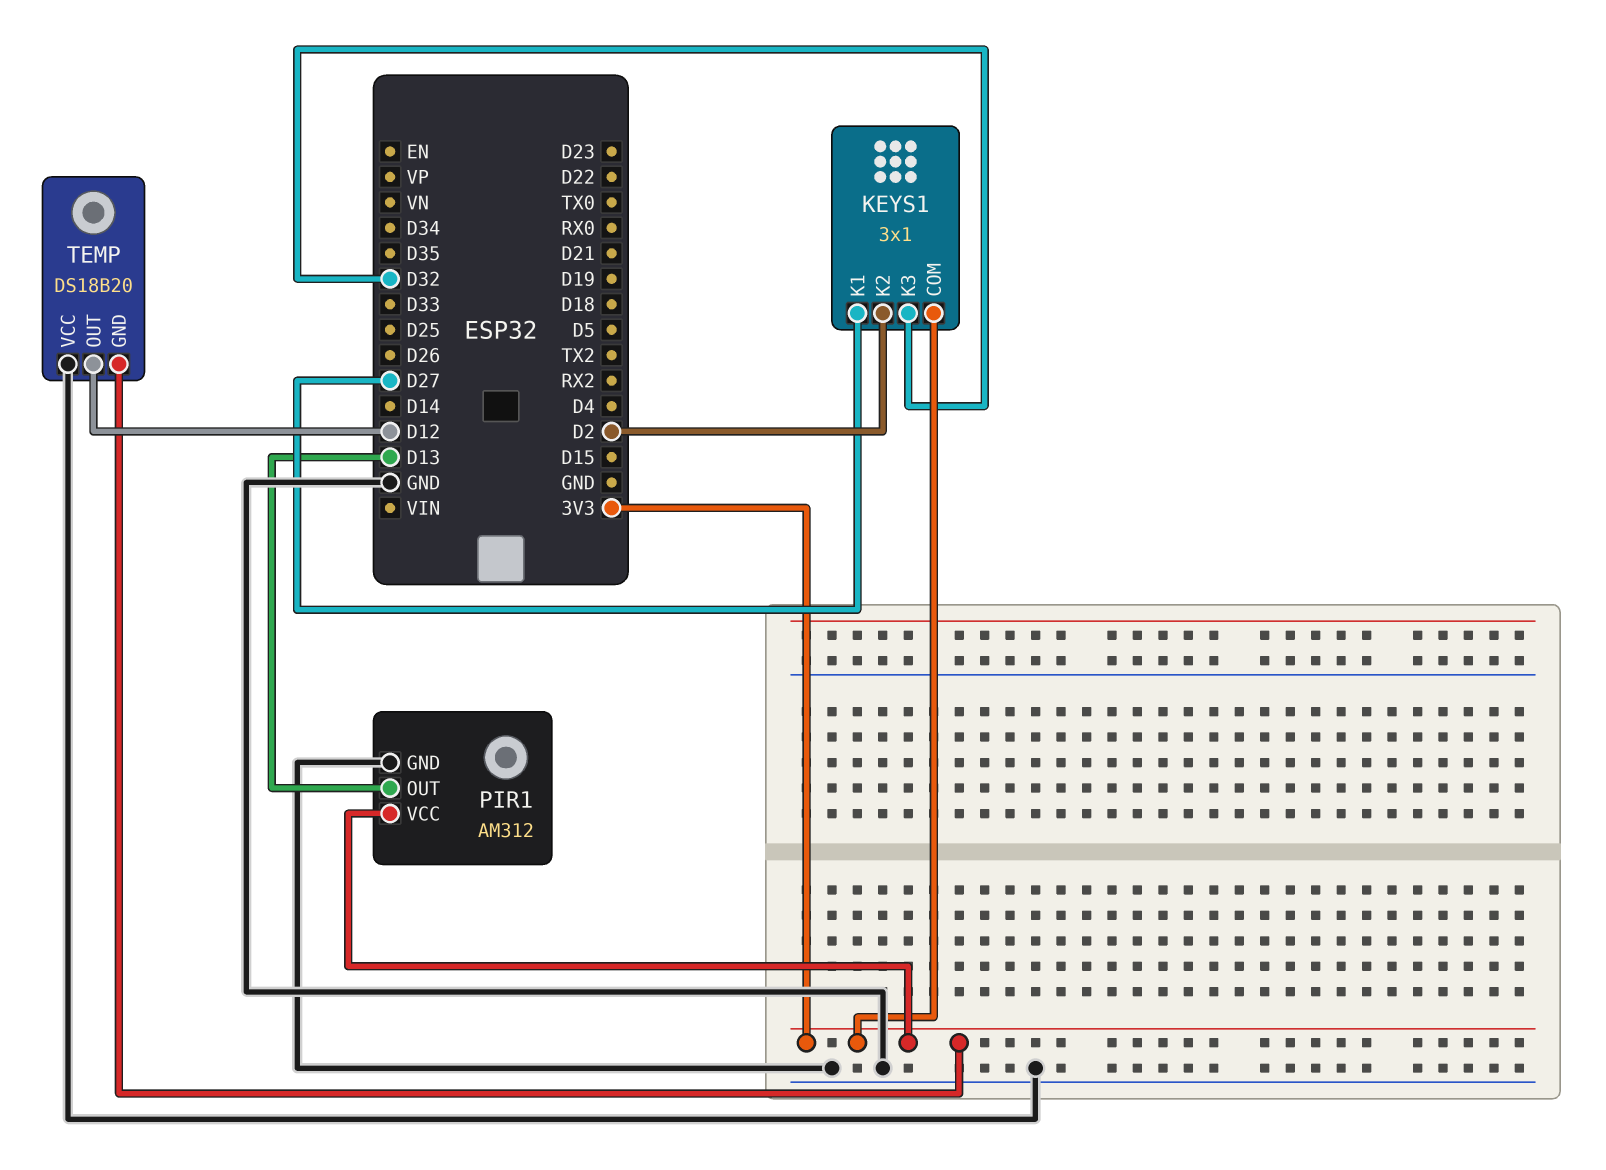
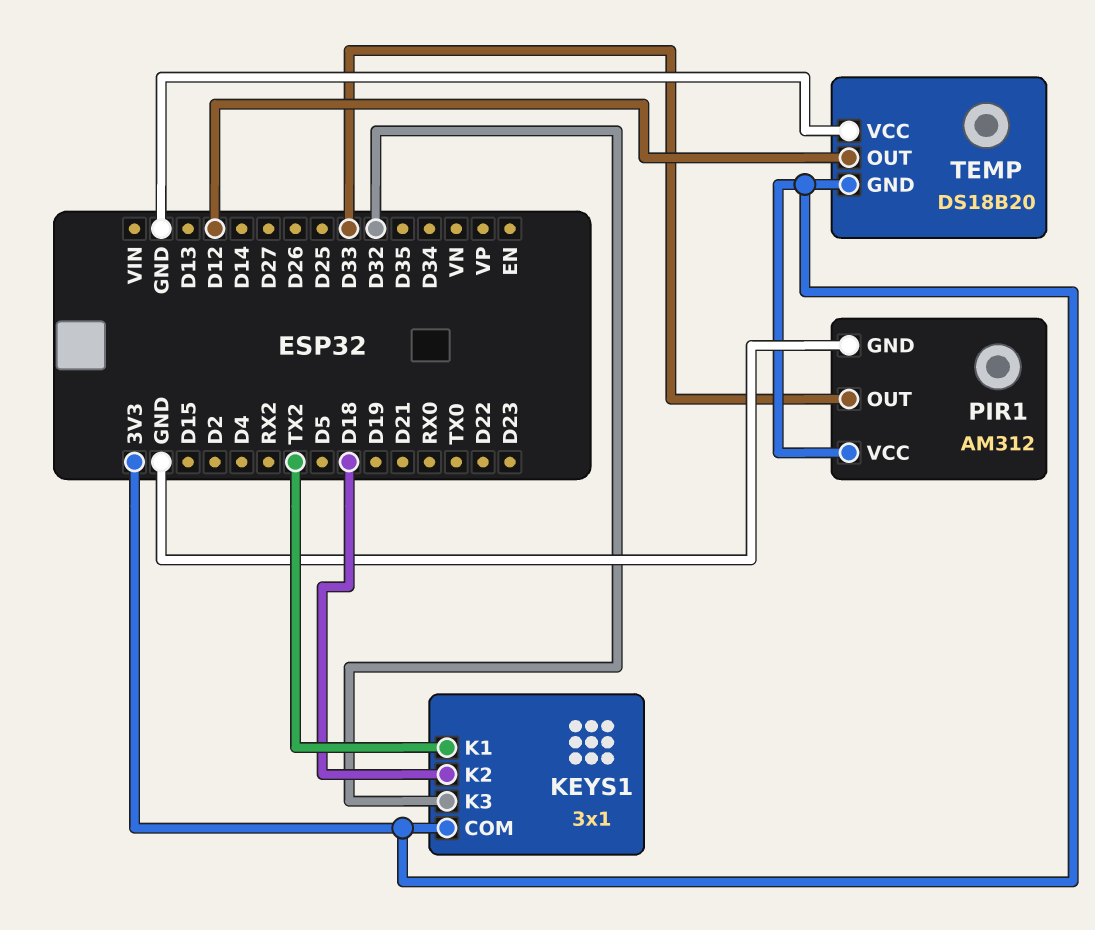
KEYS1 pin K1: D27 -> TX2
KEYS1 pin K2: D2 -> D18
PIR1 pin OUT: D13 -> D33

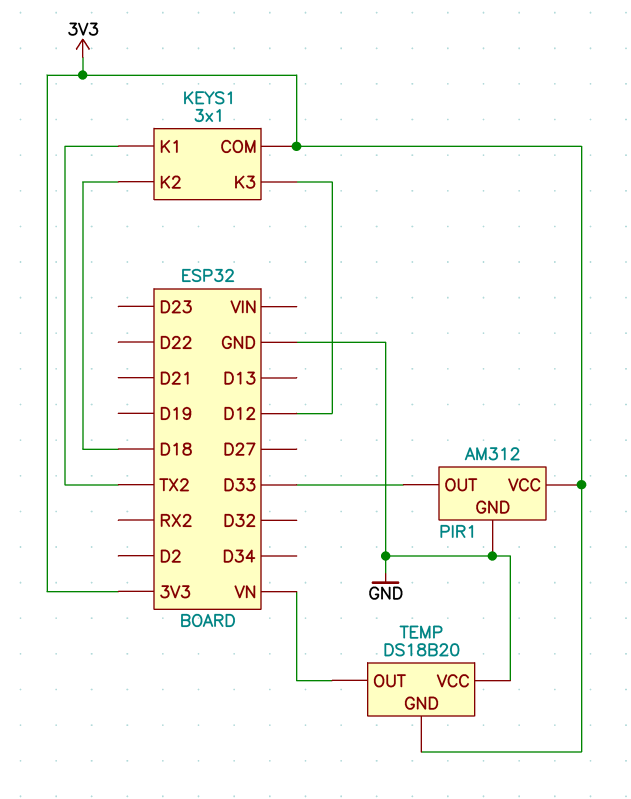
KEYS1 pin K3: D32 -> D12
TEMP pin OUT: D12 -> VN

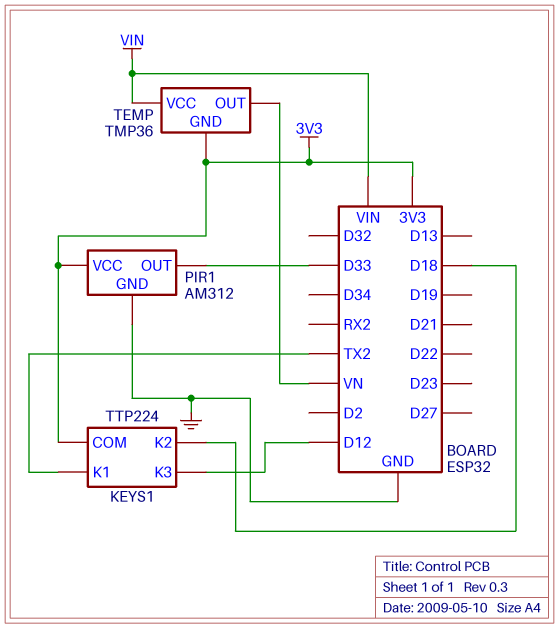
KEYS1: 3x1 -> TTP224
TEMP: DS18B20 -> TMP36
TEMP pin VCC: GND -> VIN

